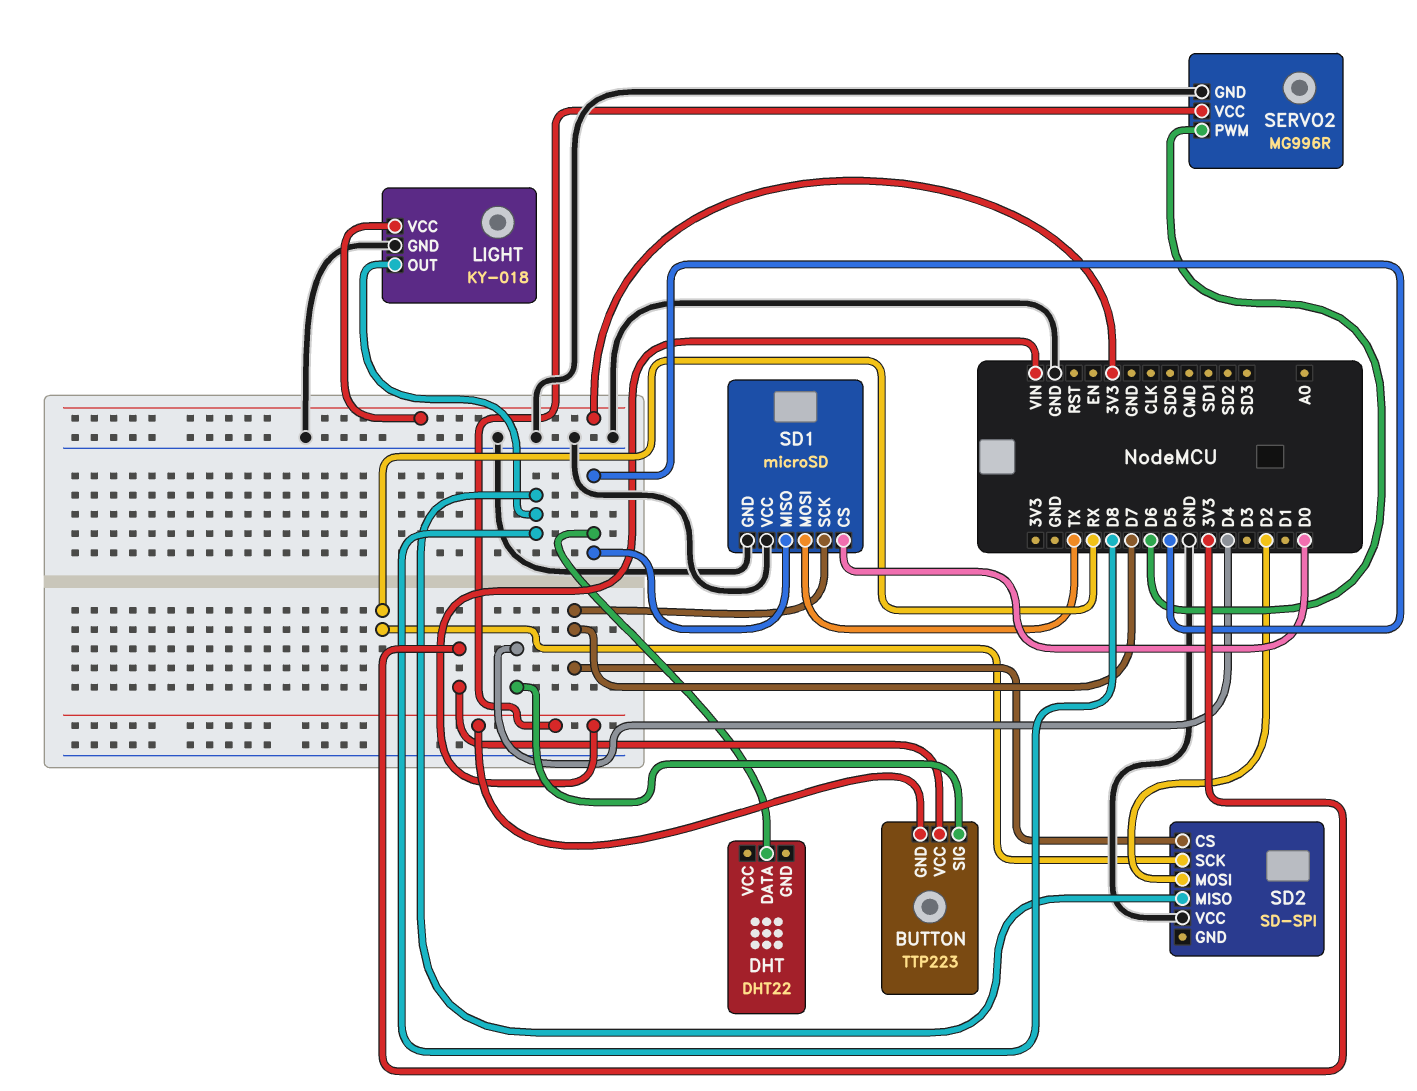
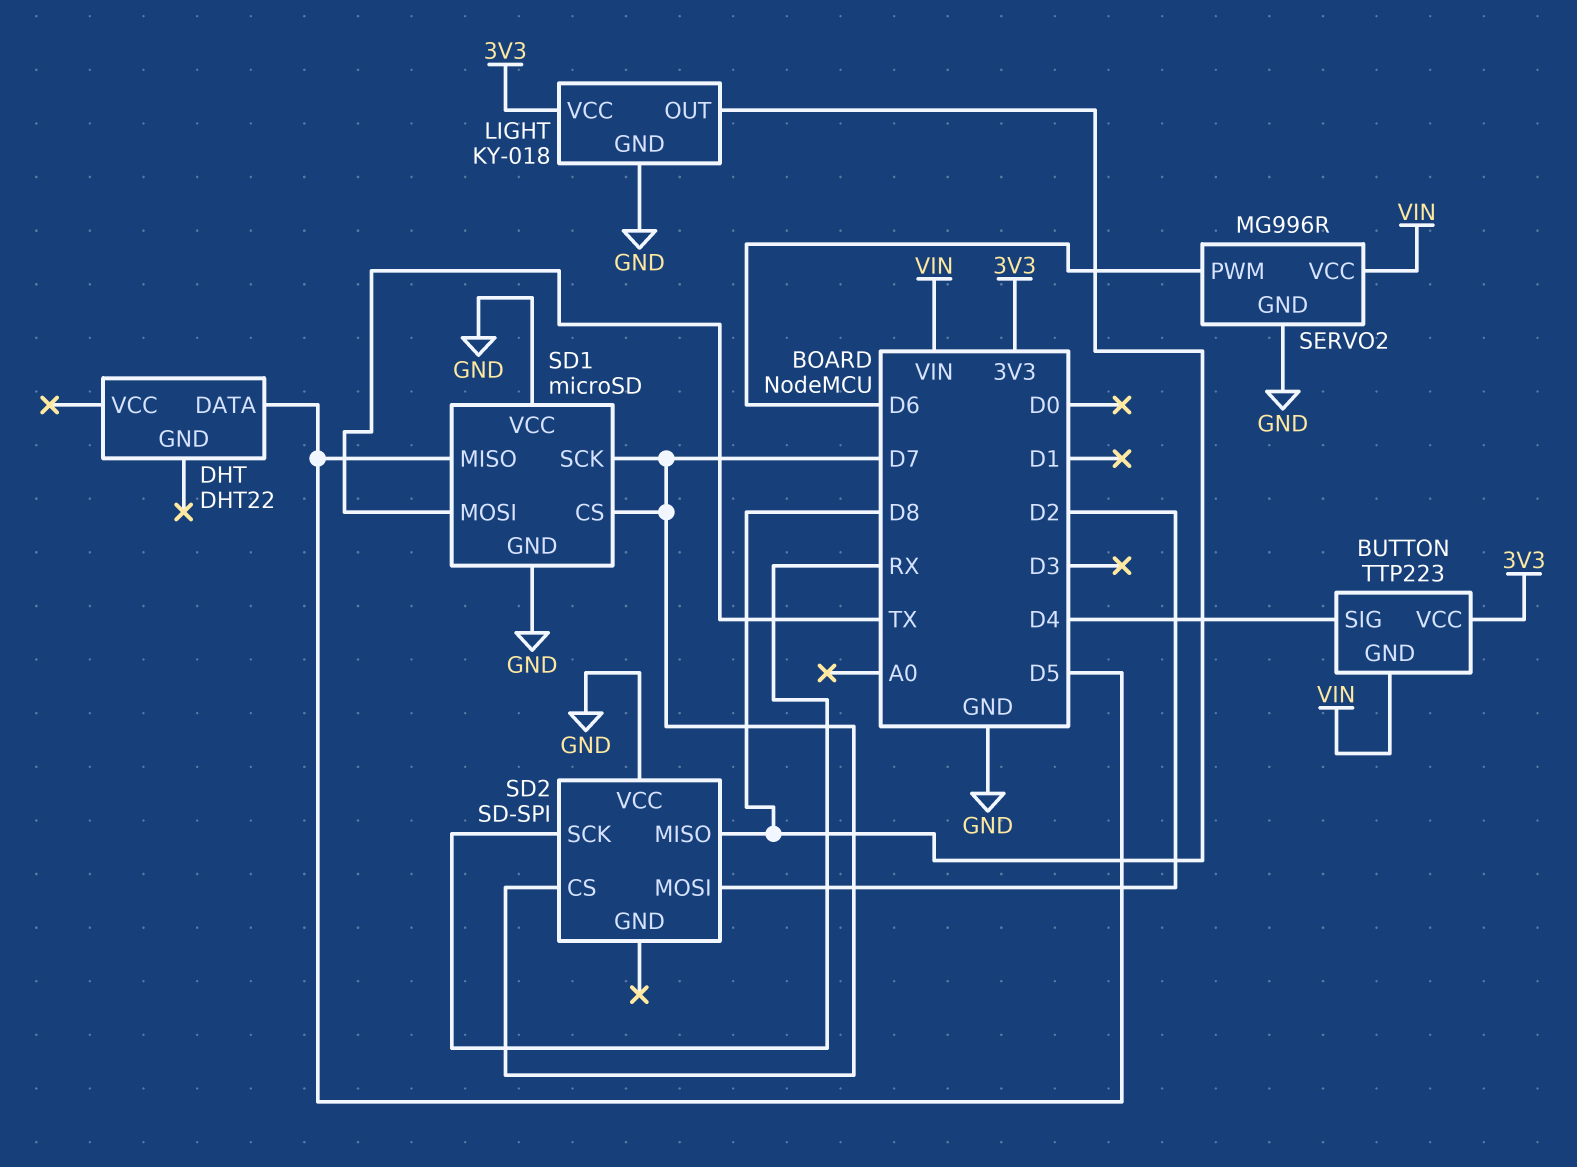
SD1 pin CS: D0 -> D7

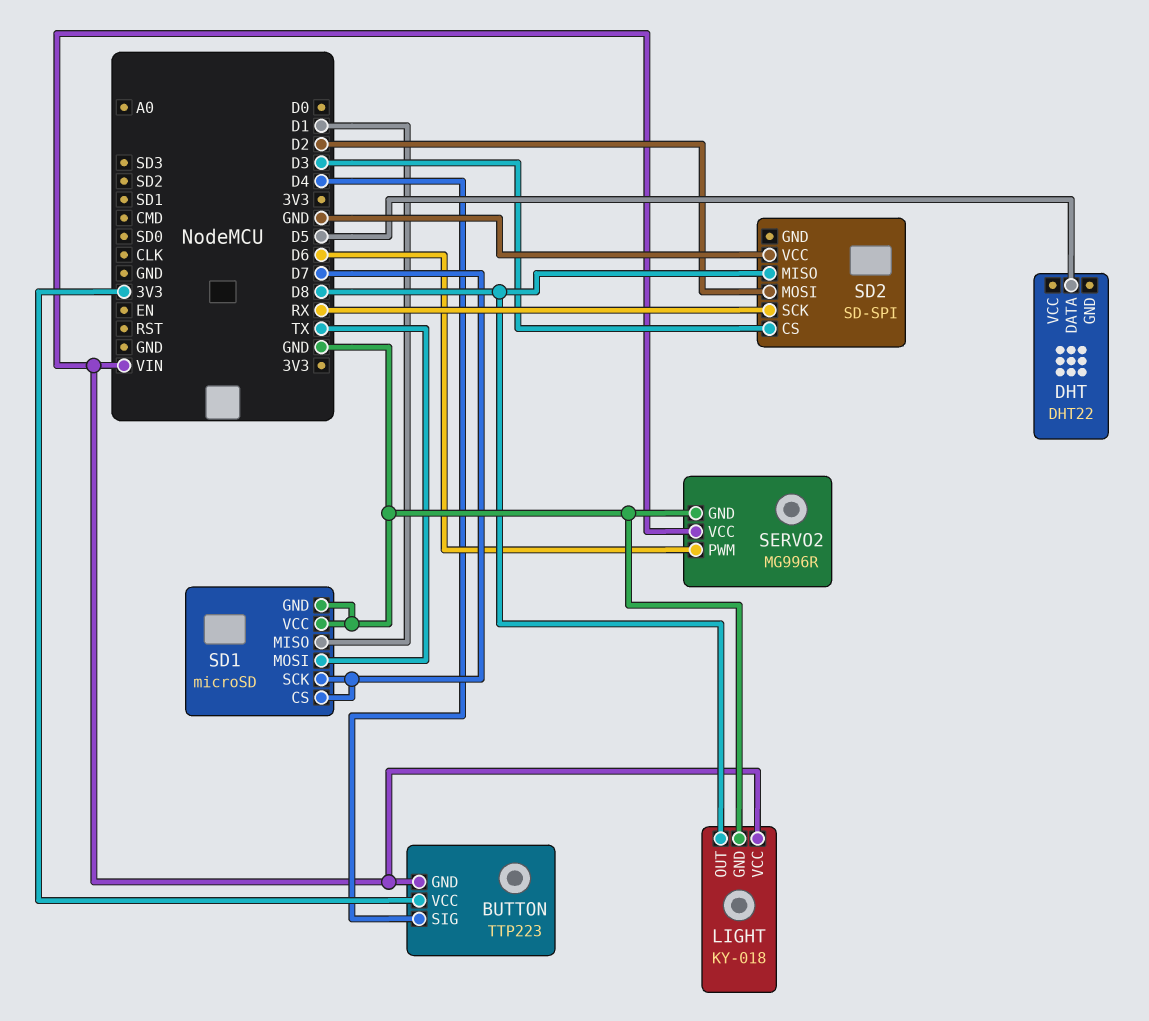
LIGHT pin VCC: 3V3 -> VIN
SD1 pin MISO: D5 -> D1
SD2 pin CS: D7 -> D3

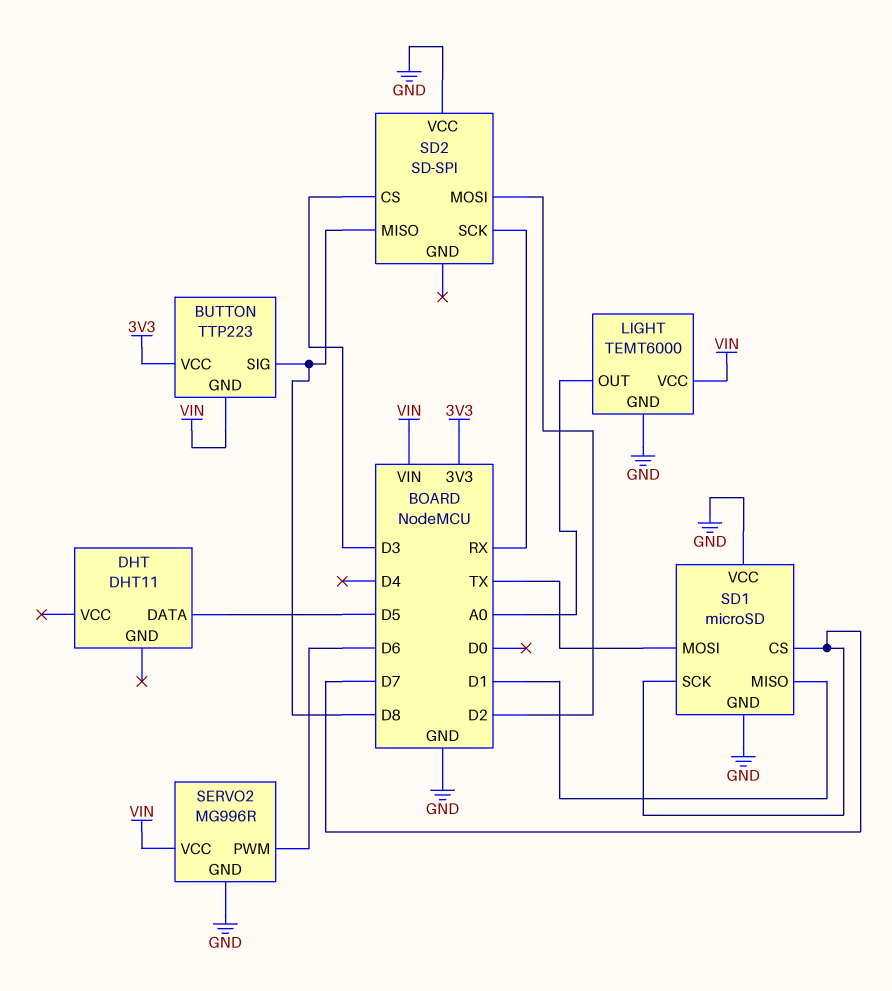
BUTTON pin SIG: D4 -> D8
DHT: DHT22 -> DHT11
LIGHT: KY-018 -> TEMT6000
LIGHT pin OUT: D8 -> A0

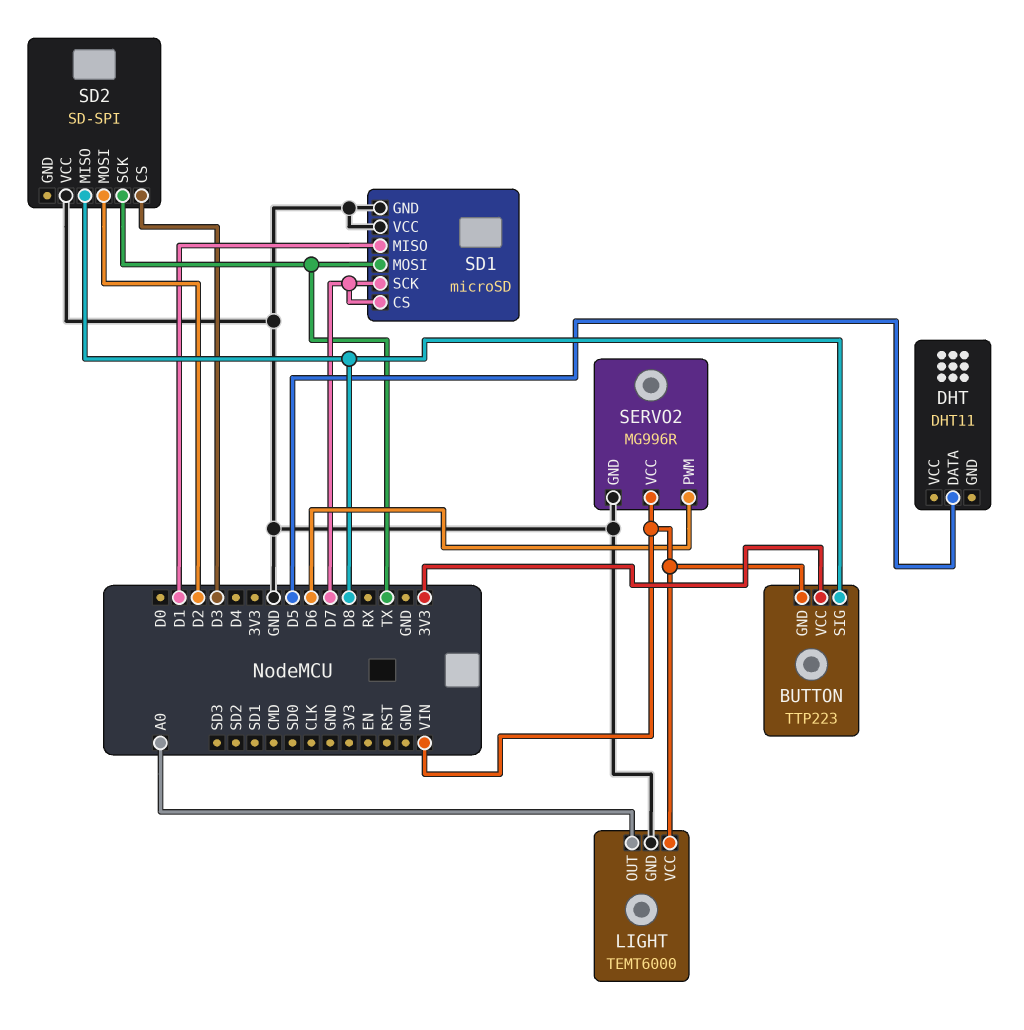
SD2 pin SCK: RX -> TX

